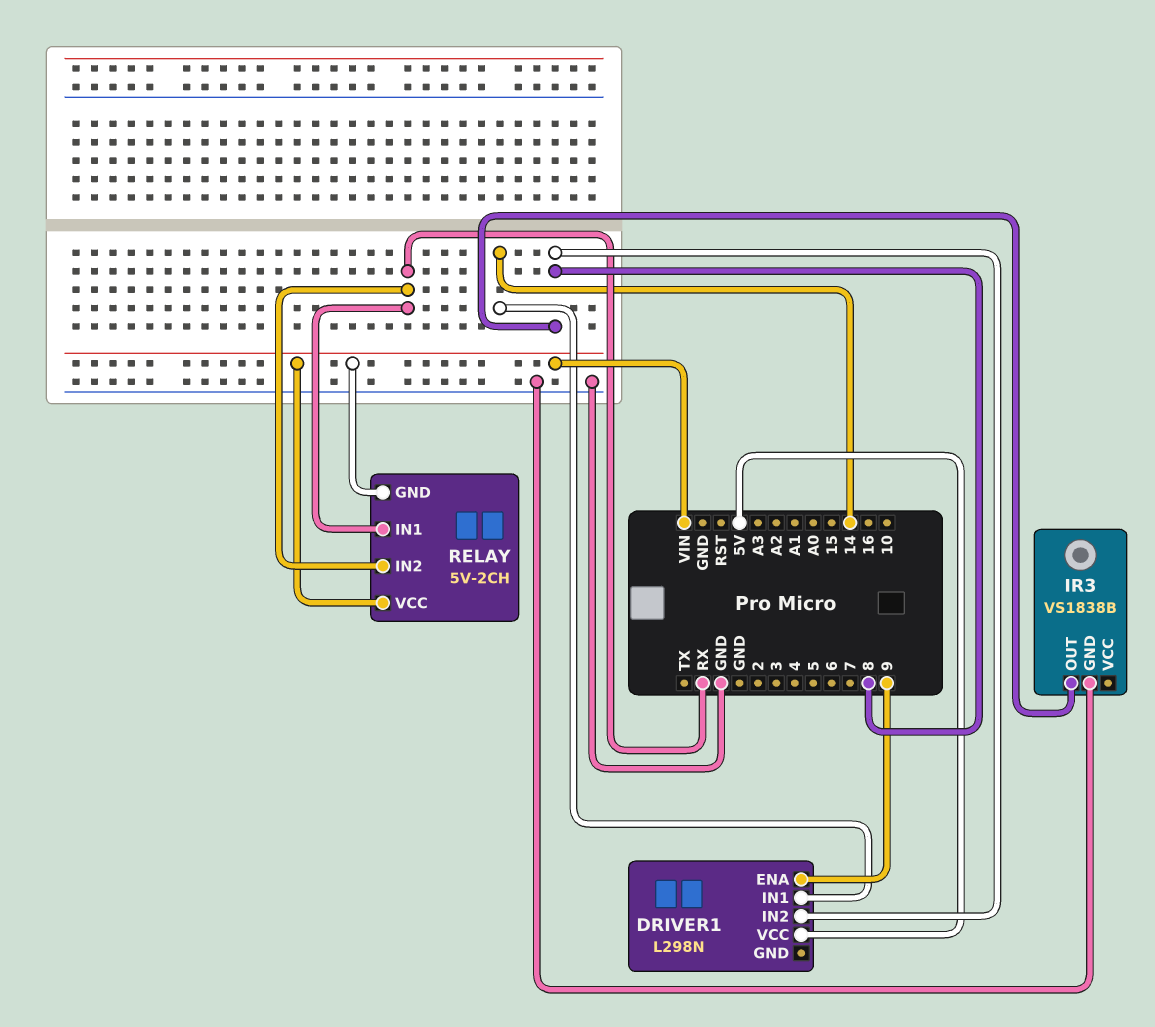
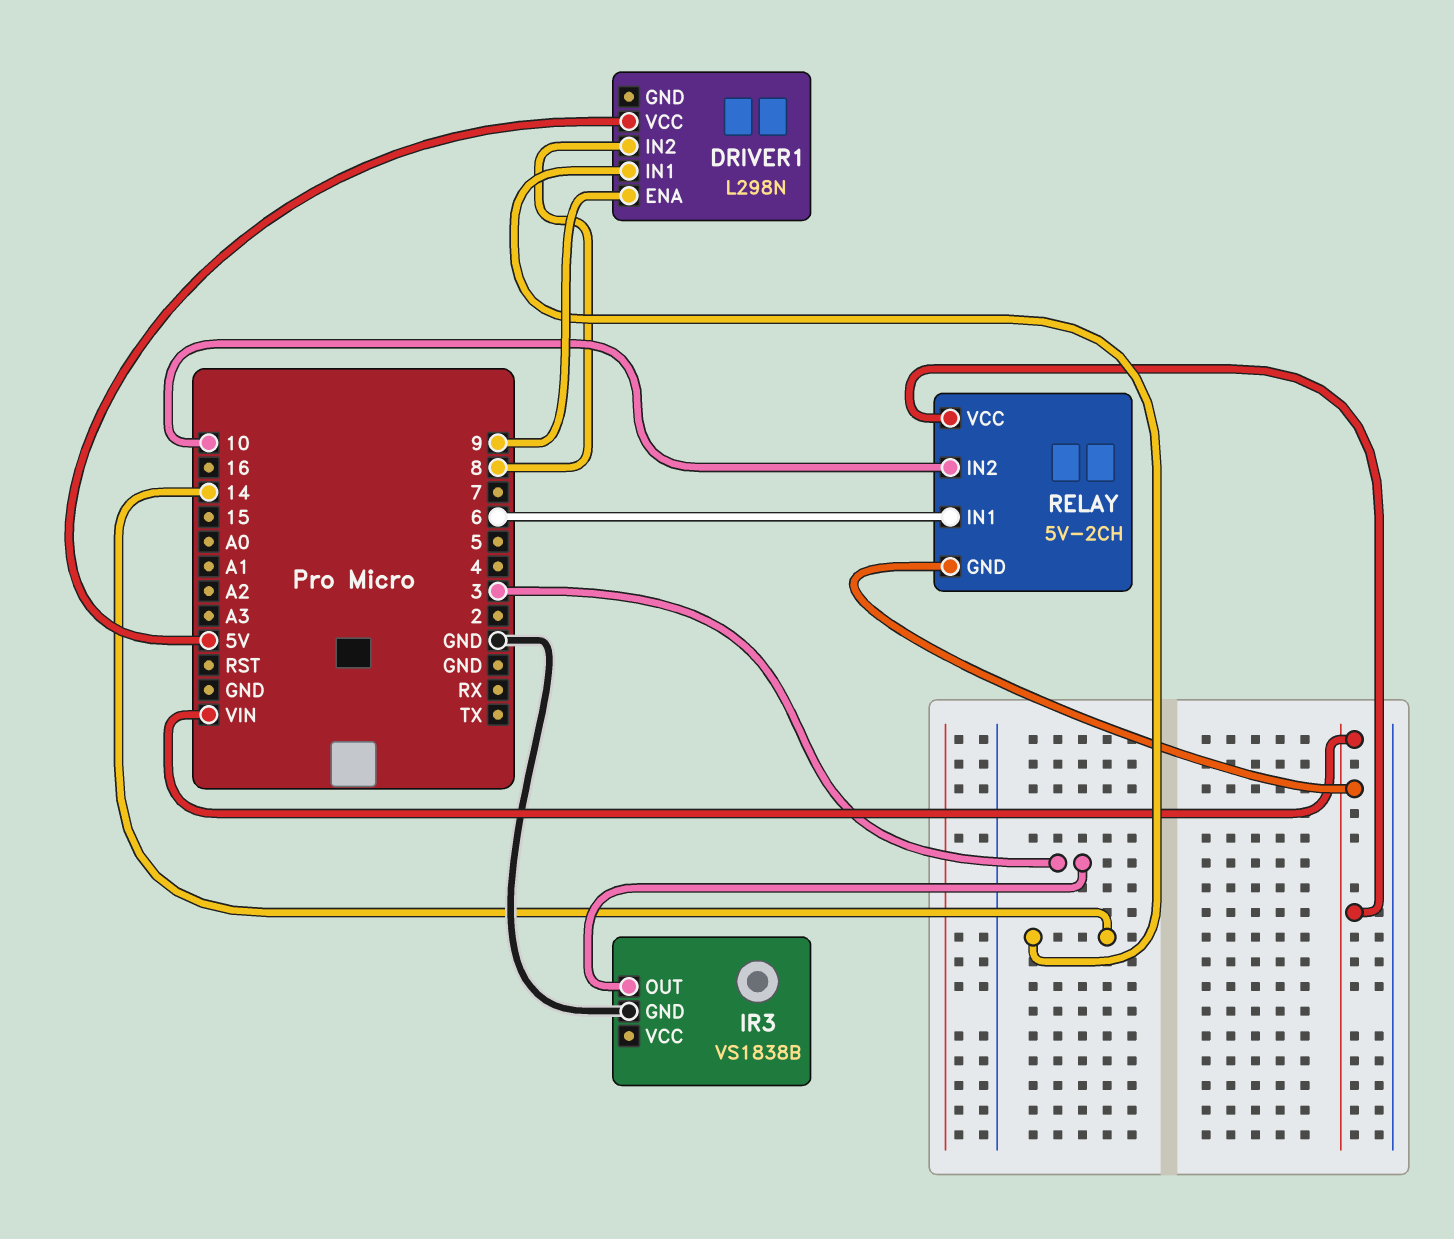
IR3 pin OUT: 8 -> 3
RELAY pin IN1: RX -> 6
RELAY pin IN2: RX -> 10

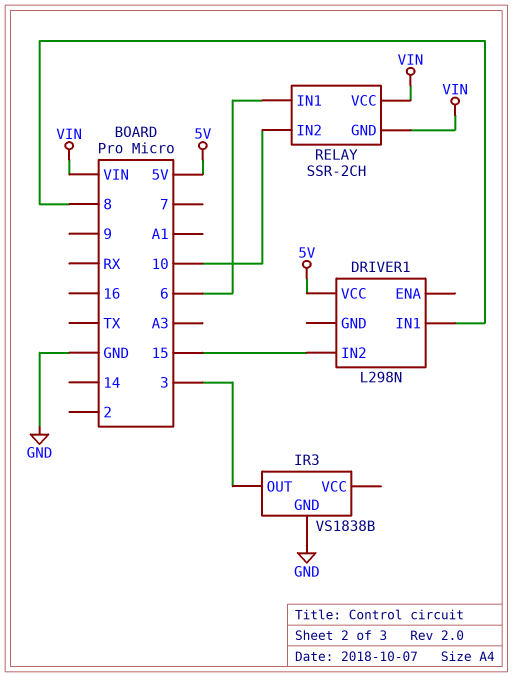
DRIVER1 pin ENA: 9 -> none
DRIVER1 pin IN1: 14 -> 8
DRIVER1 pin IN2: 8 -> 15
RELAY: 5V-2CH -> SSR-2CH

